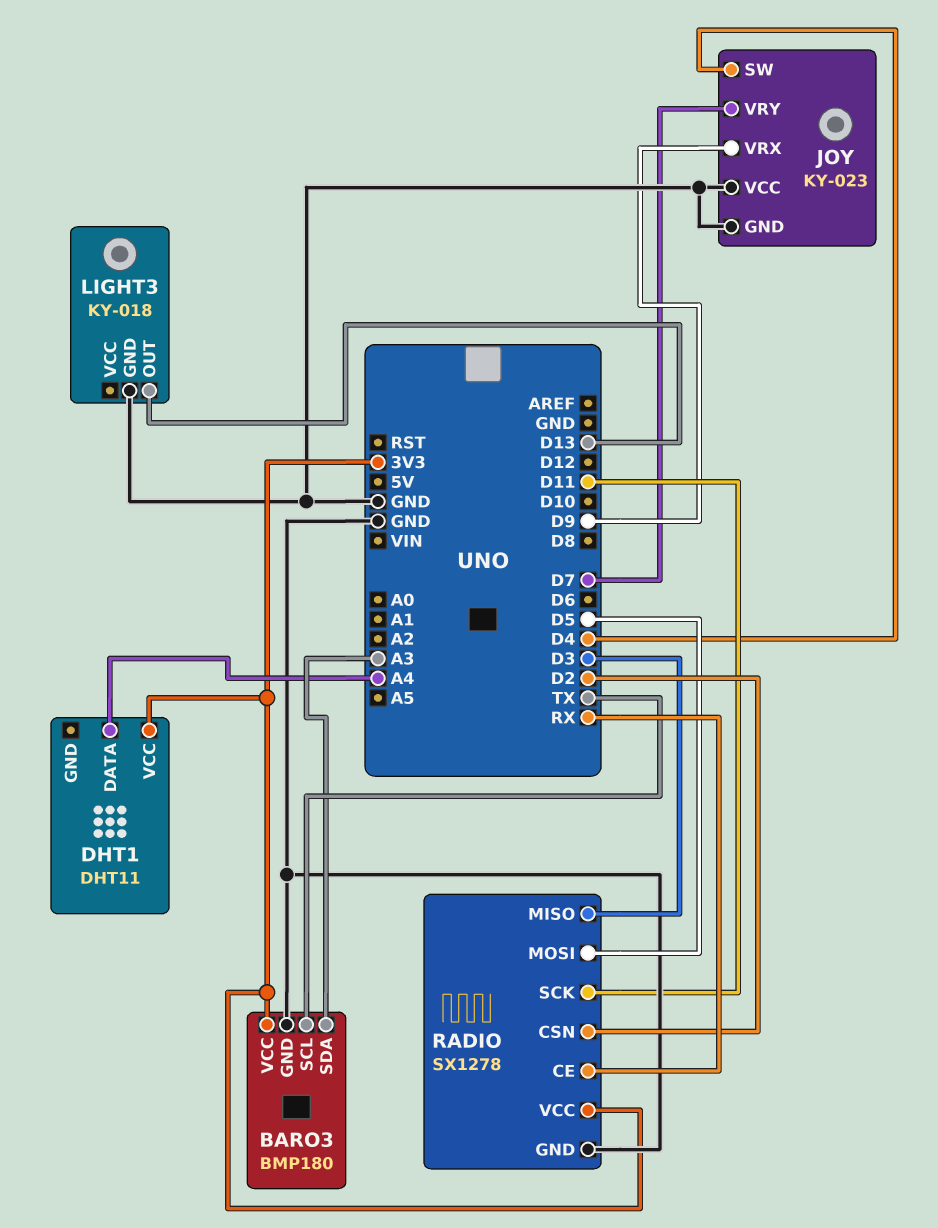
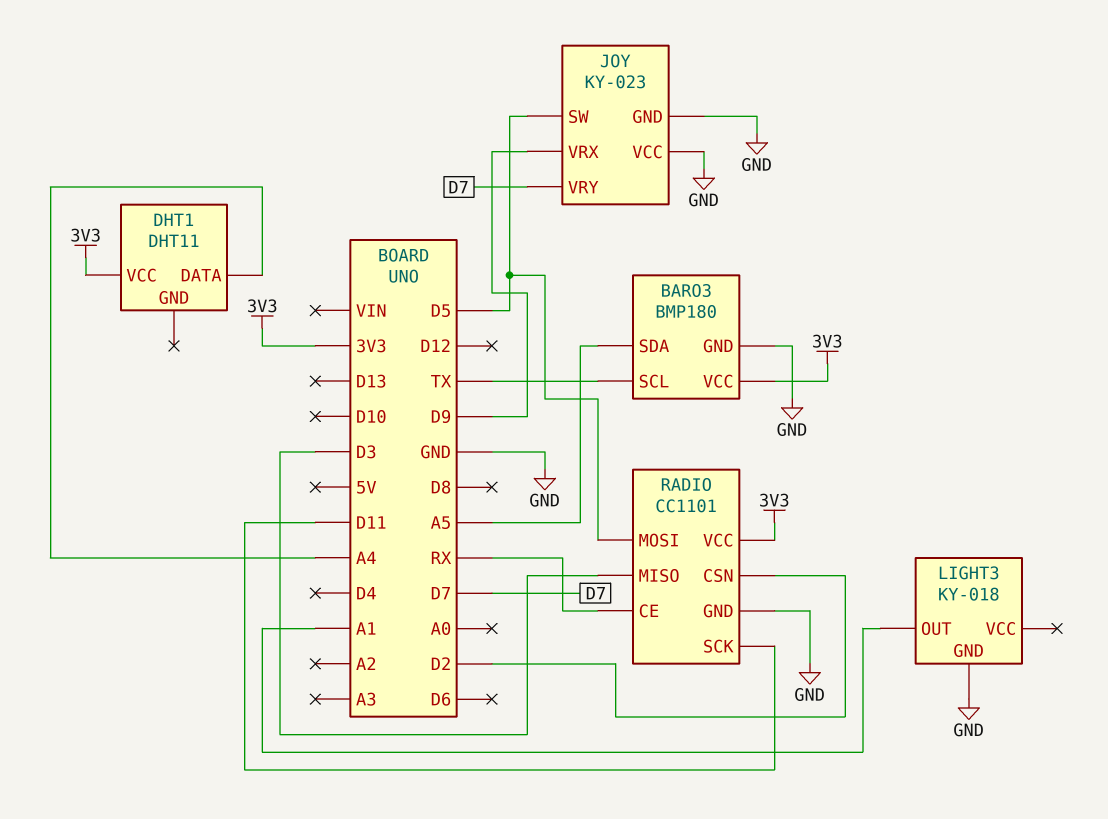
BARO3 pin SDA: A3 -> A5
JOY pin SW: D4 -> D5
LIGHT3 pin OUT: D13 -> A1
RADIO: SX1278 -> CC1101

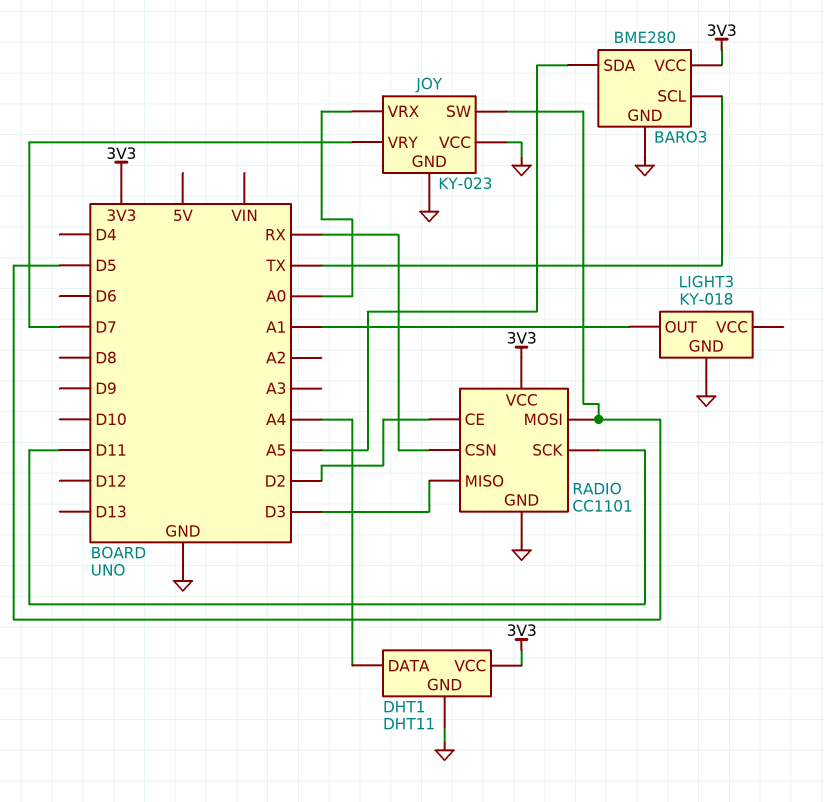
BARO3: BMP180 -> BME280
DHT1 pin GND: none -> GND
JOY pin VRX: D9 -> A0
RADIO pin CE: RX -> D2
RADIO pin CSN: D2 -> RX

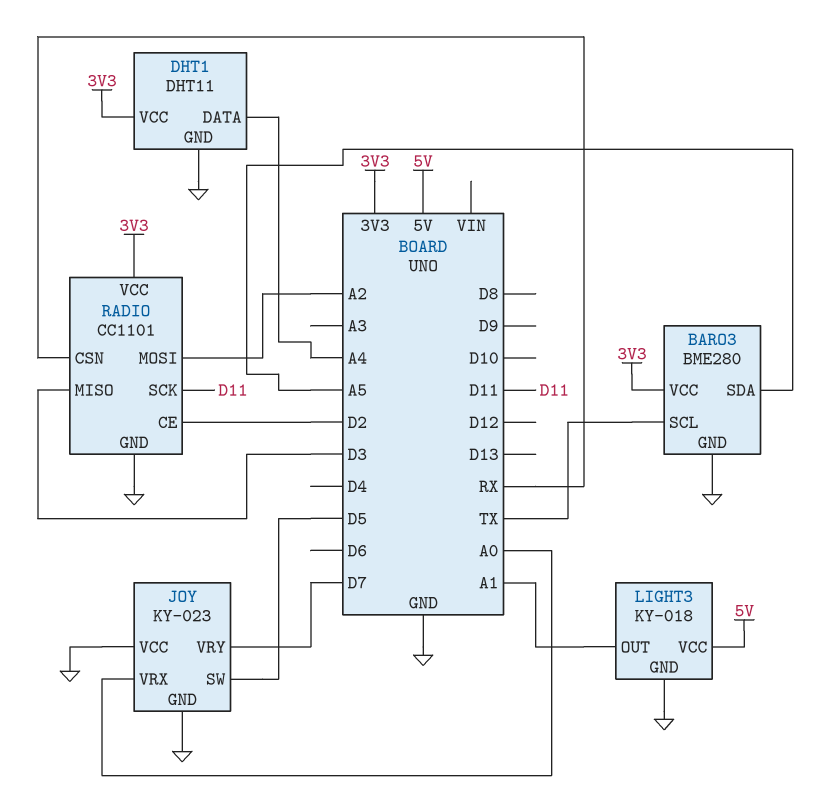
LIGHT3 pin VCC: none -> 5V
RADIO pin MOSI: D5 -> A2

